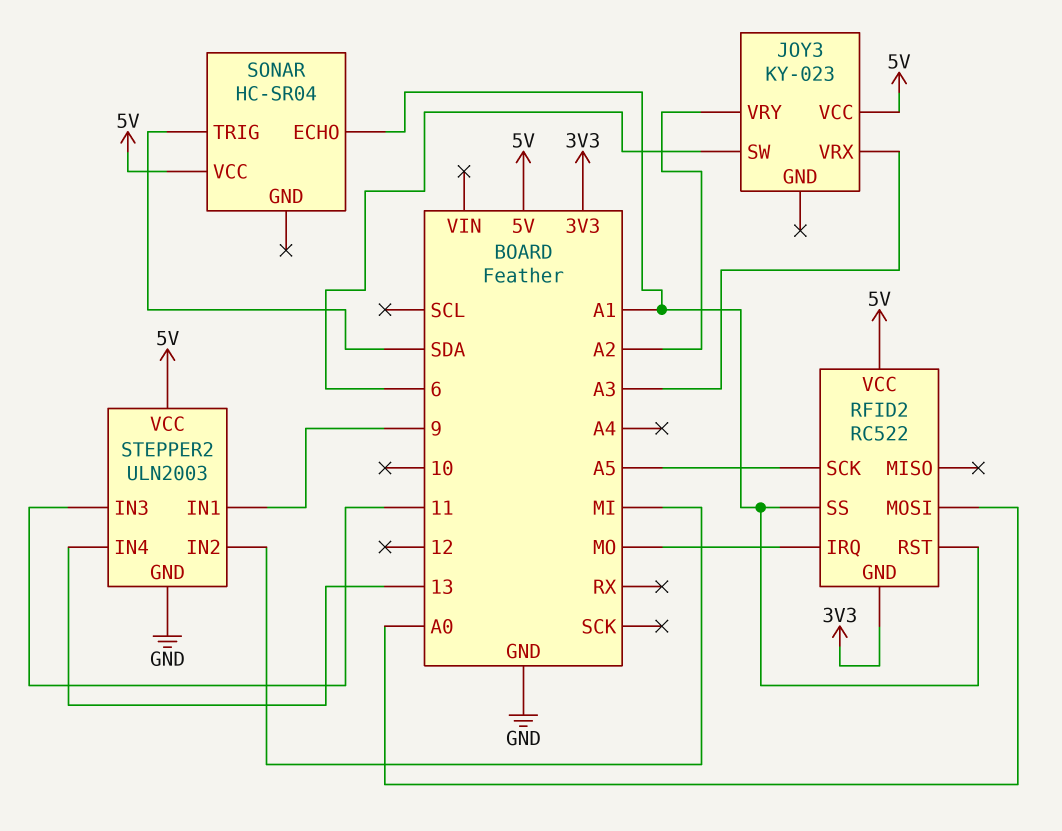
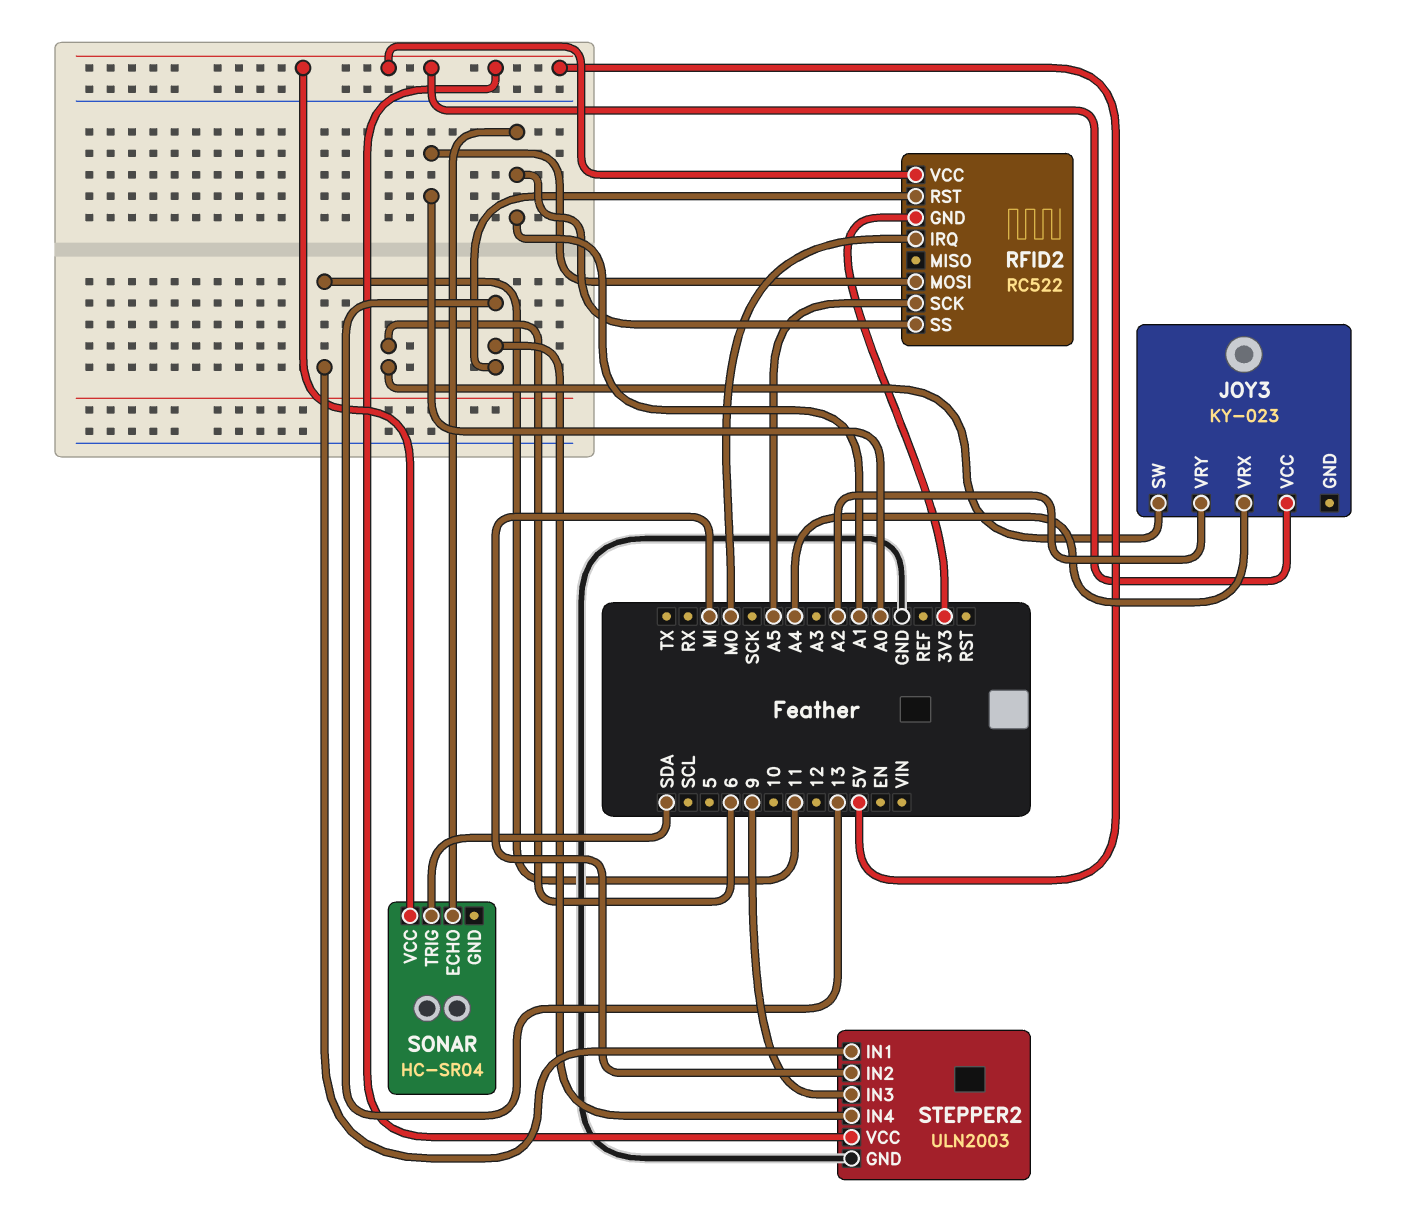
JOY3 pin VRX: A3 -> A4
RFID2 pin RST: A1 -> 13
STEPPER2 pin IN1: 9 -> 11
STEPPER2 pin IN3: 11 -> 9

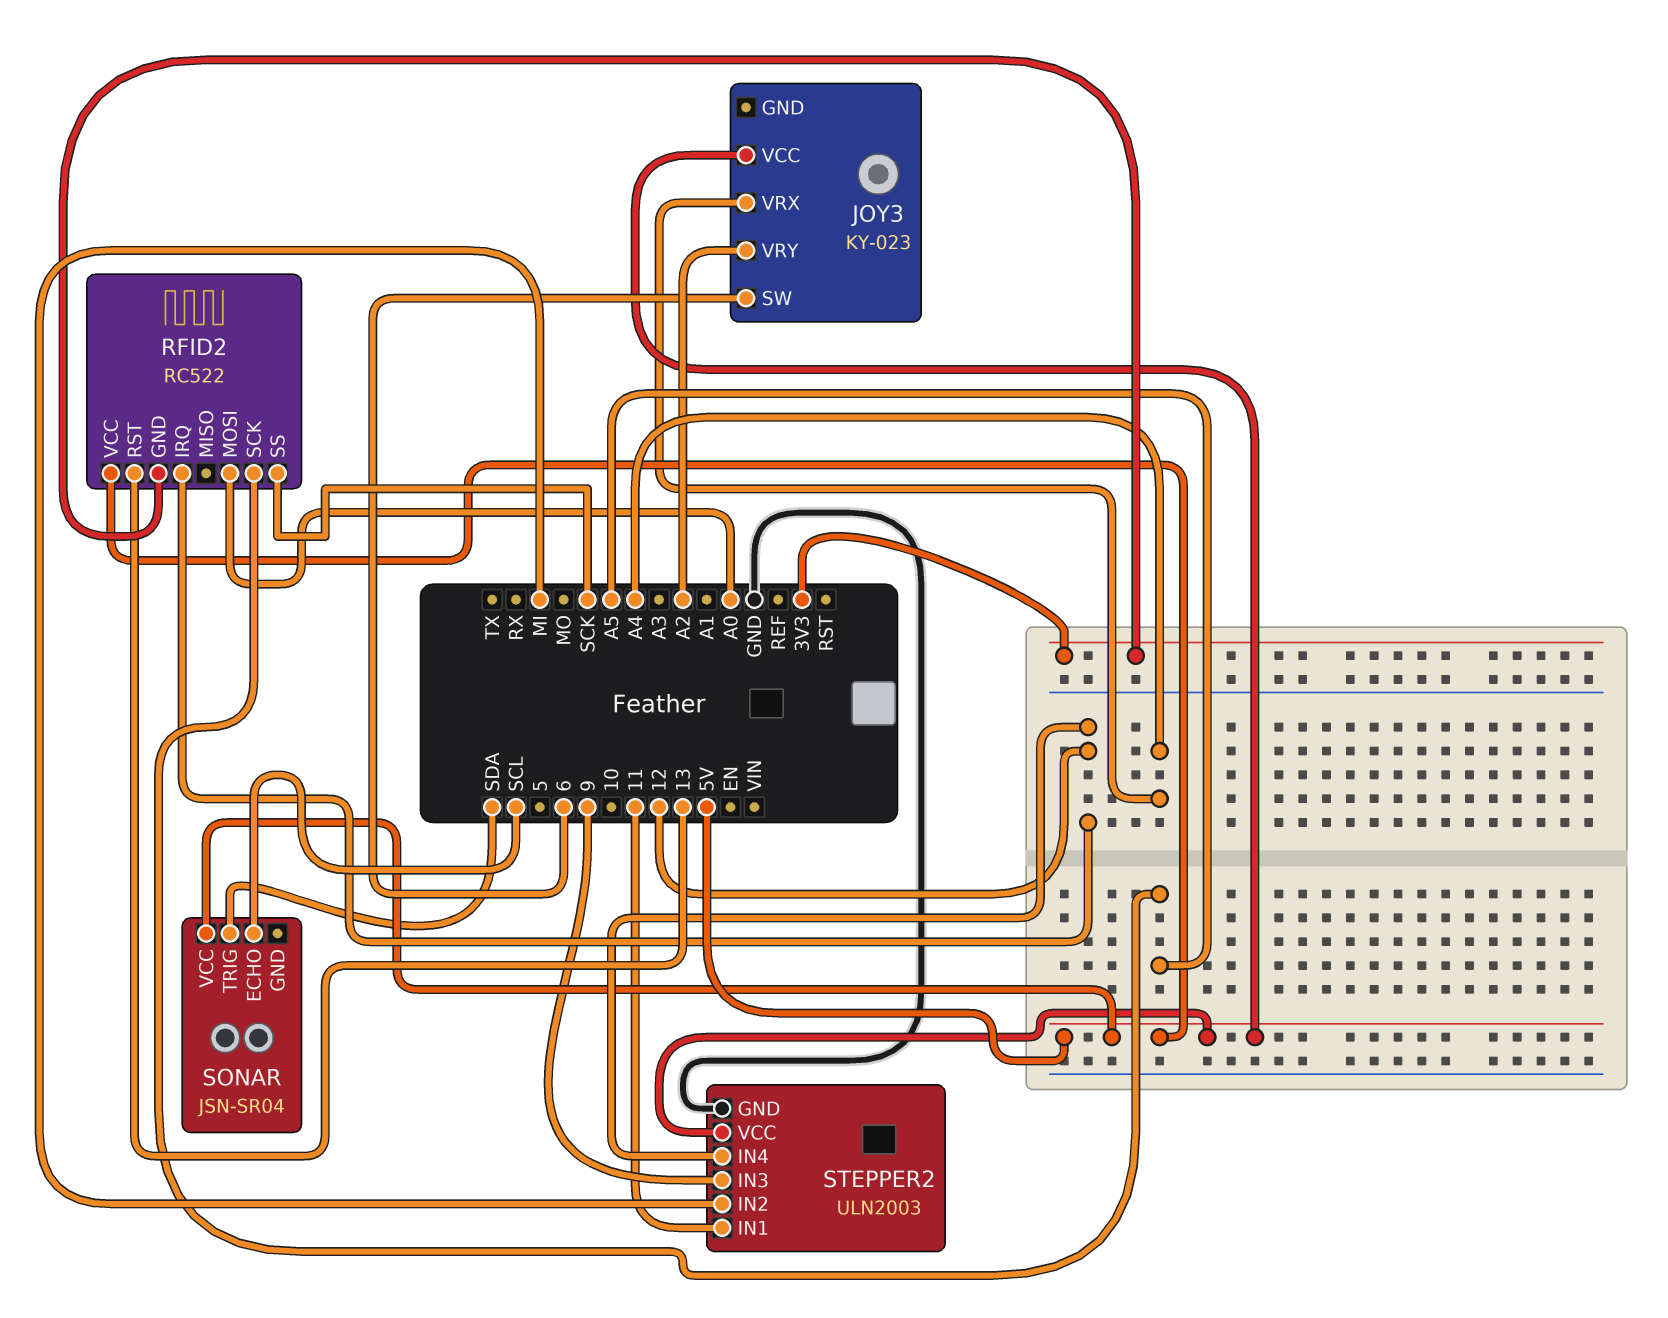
RFID2 pin IRQ: MO -> 12
RFID2 pin SS: A1 -> SCK
SONAR: HC-SR04 -> JSN-SR04
SONAR pin ECHO: A1 -> SCL
STEPPER2 pin IN4: 13 -> 12

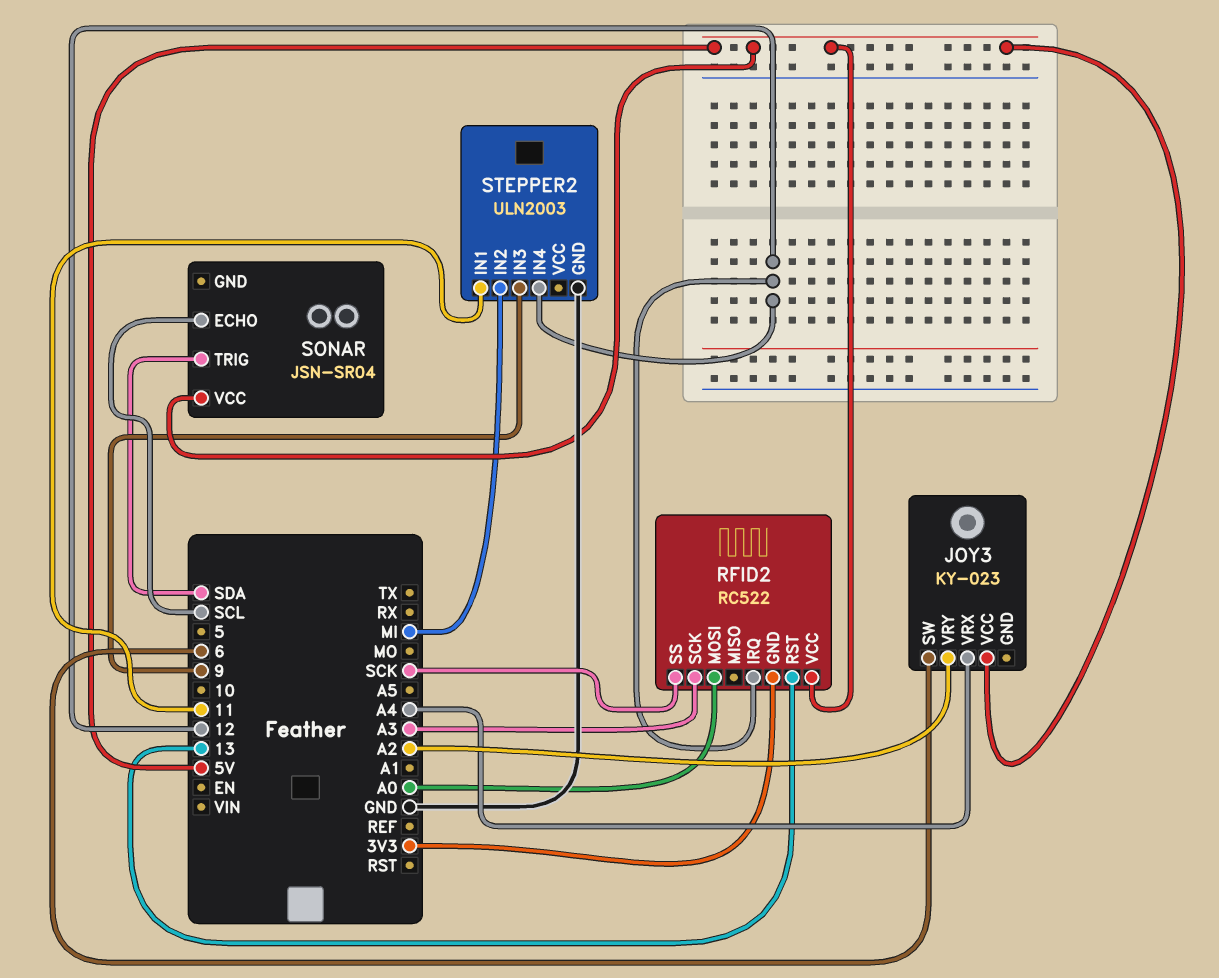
RFID2 pin SCK: A5 -> A3
STEPPER2 pin VCC: 5V -> none

